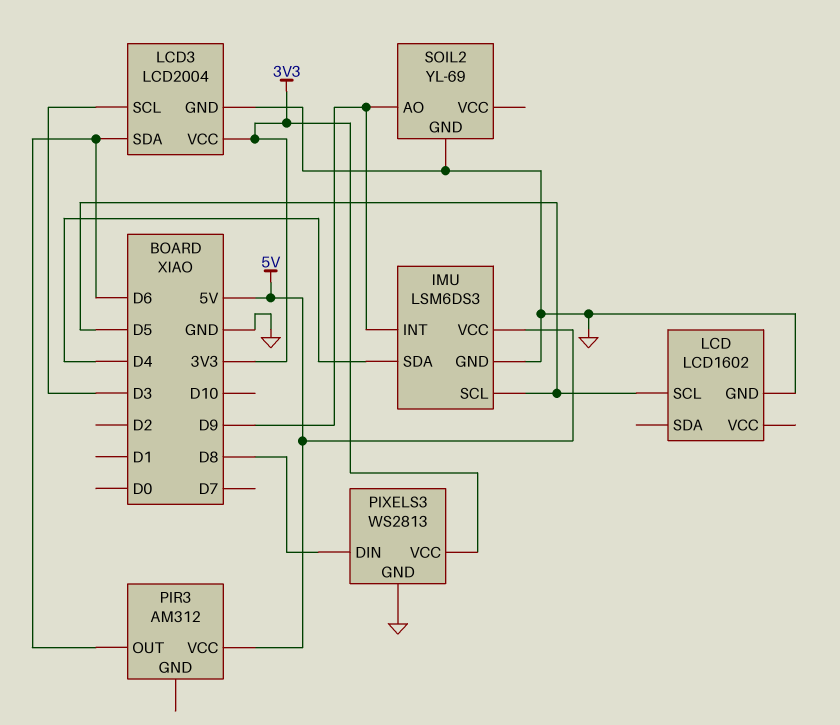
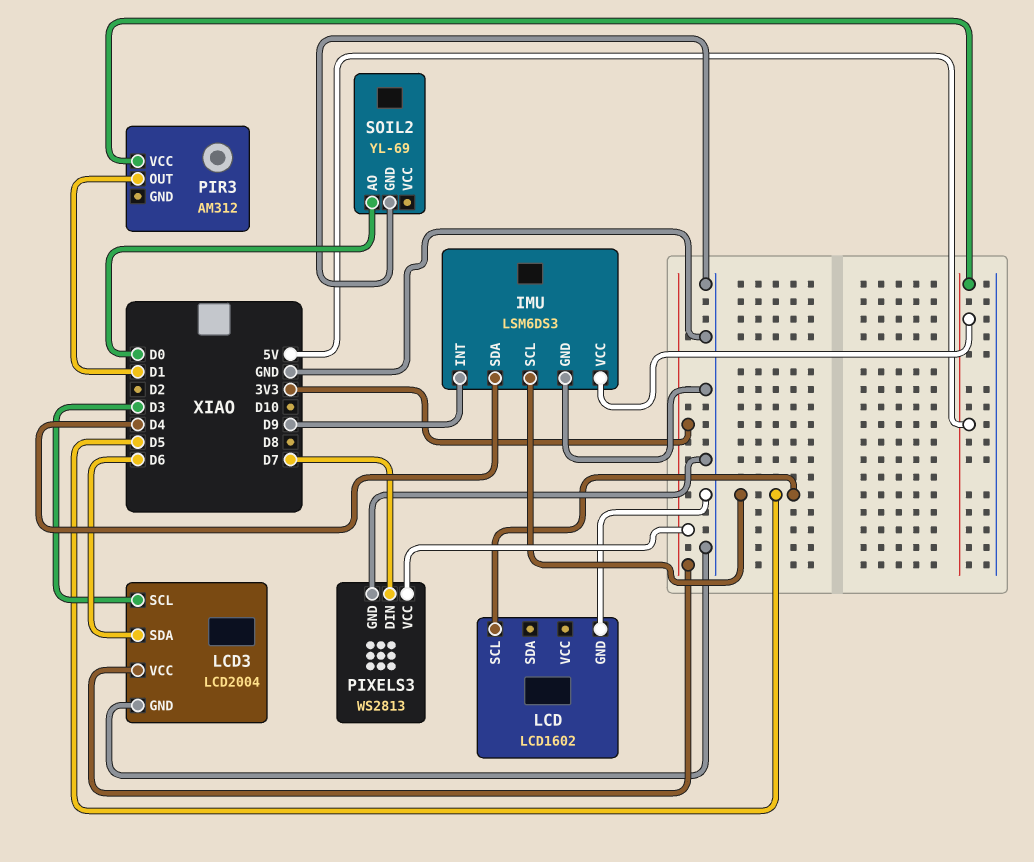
PIR3 pin OUT: D6 -> D1
PIXELS3 pin DIN: D8 -> D7
SOIL2 pin AO: D9 -> D0

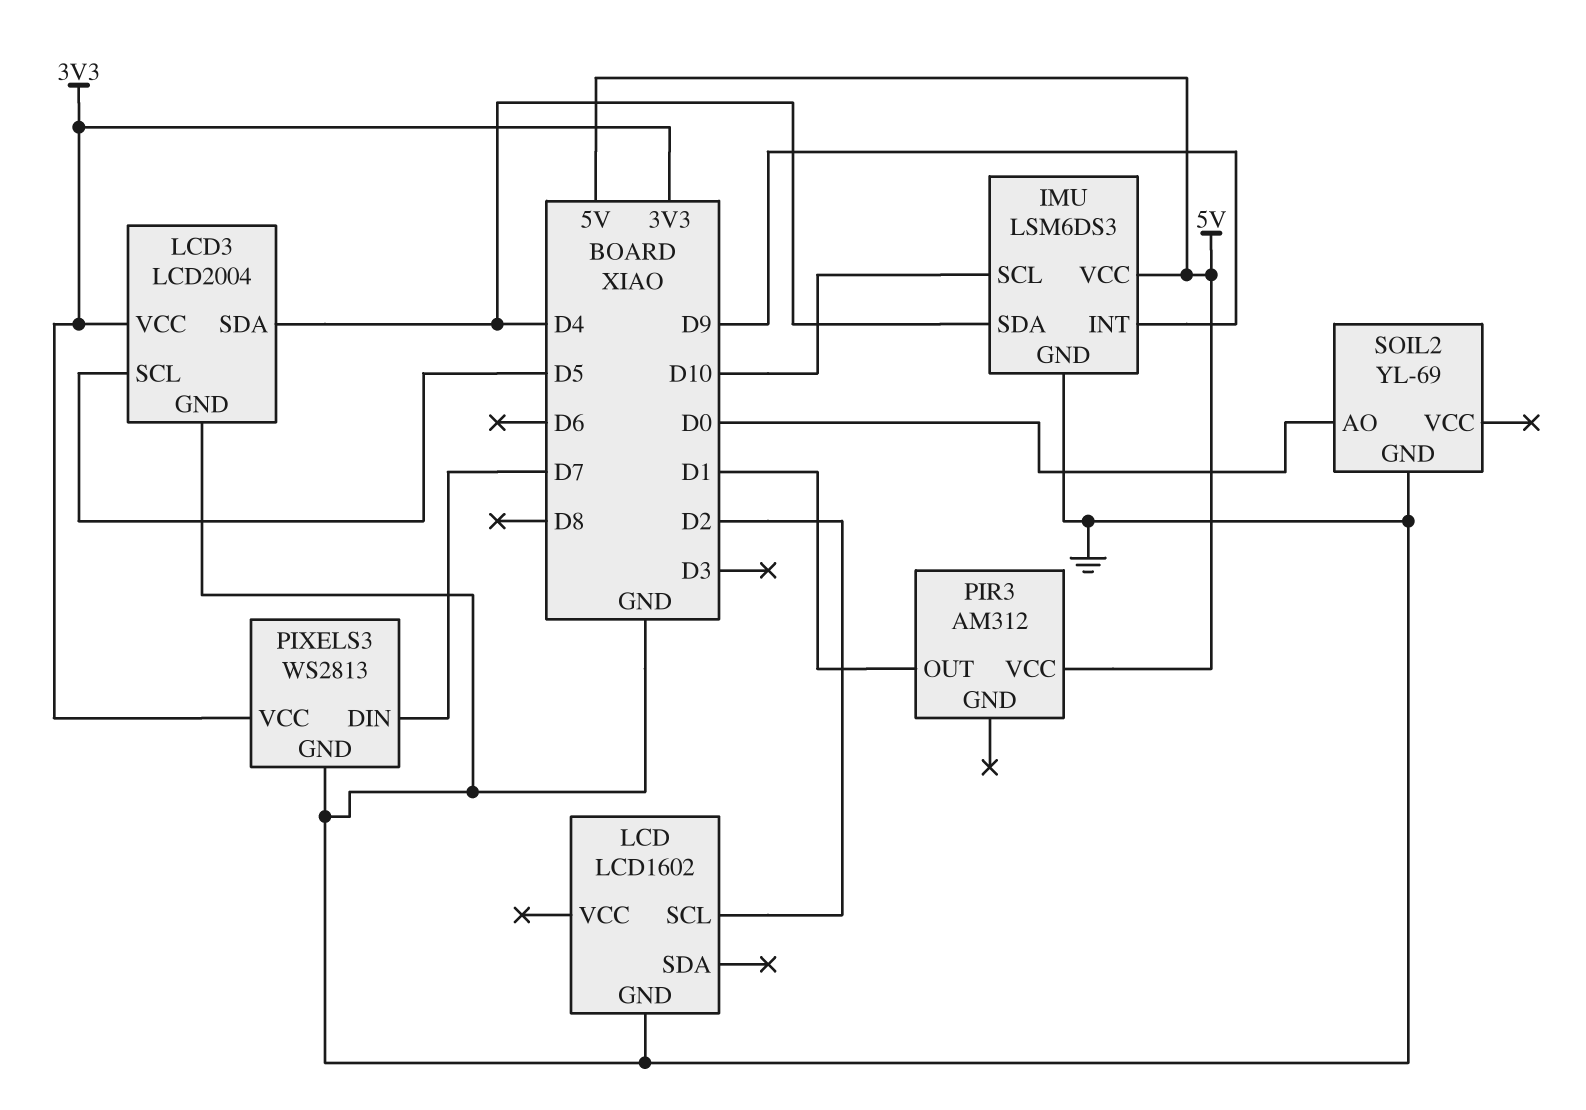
IMU pin SCL: D5 -> D10
LCD pin SCL: D5 -> D2
LCD3 pin SCL: D3 -> D5
LCD3 pin SDA: D6 -> D4

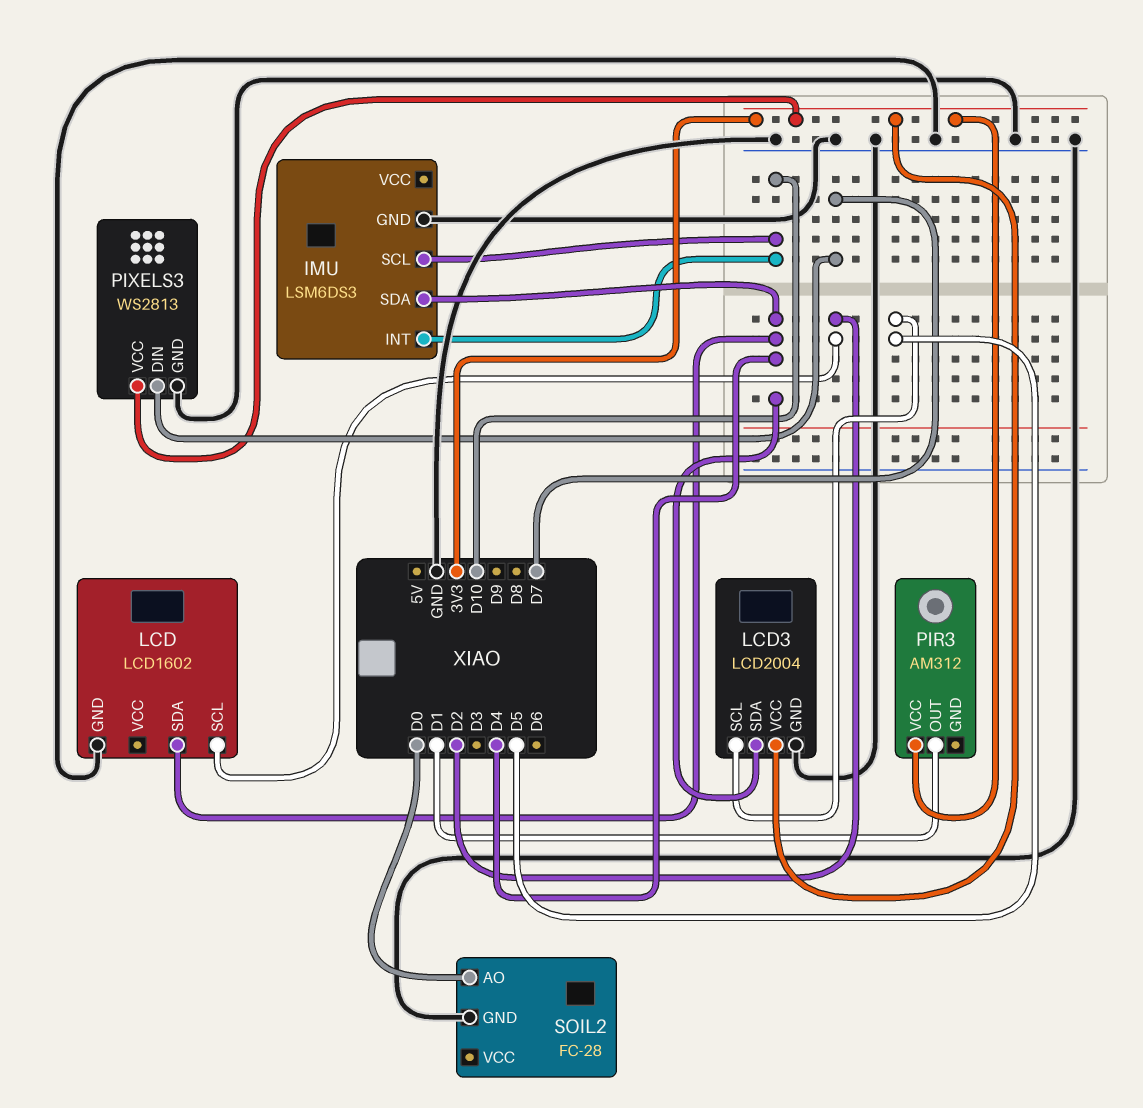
IMU pin INT: D9 -> D10
IMU pin VCC: 5V -> none
LCD pin SDA: none -> D4
PIR3 pin VCC: 5V -> 3V3
SOIL2: YL-69 -> FC-28

